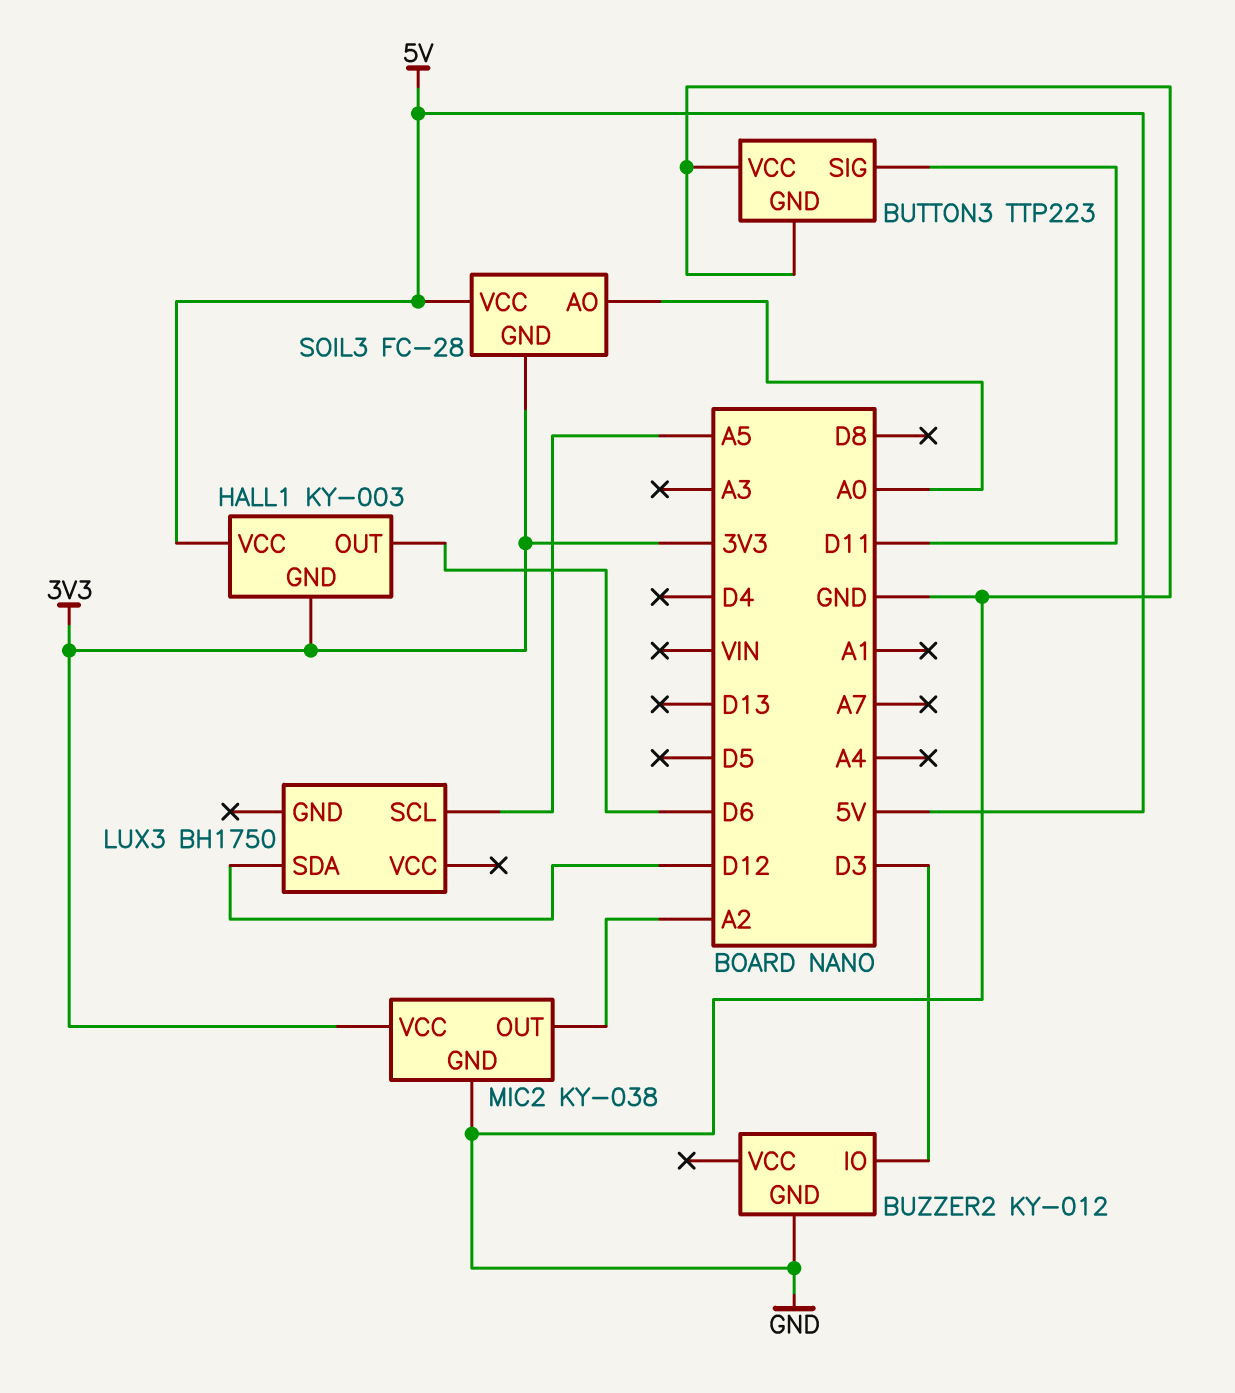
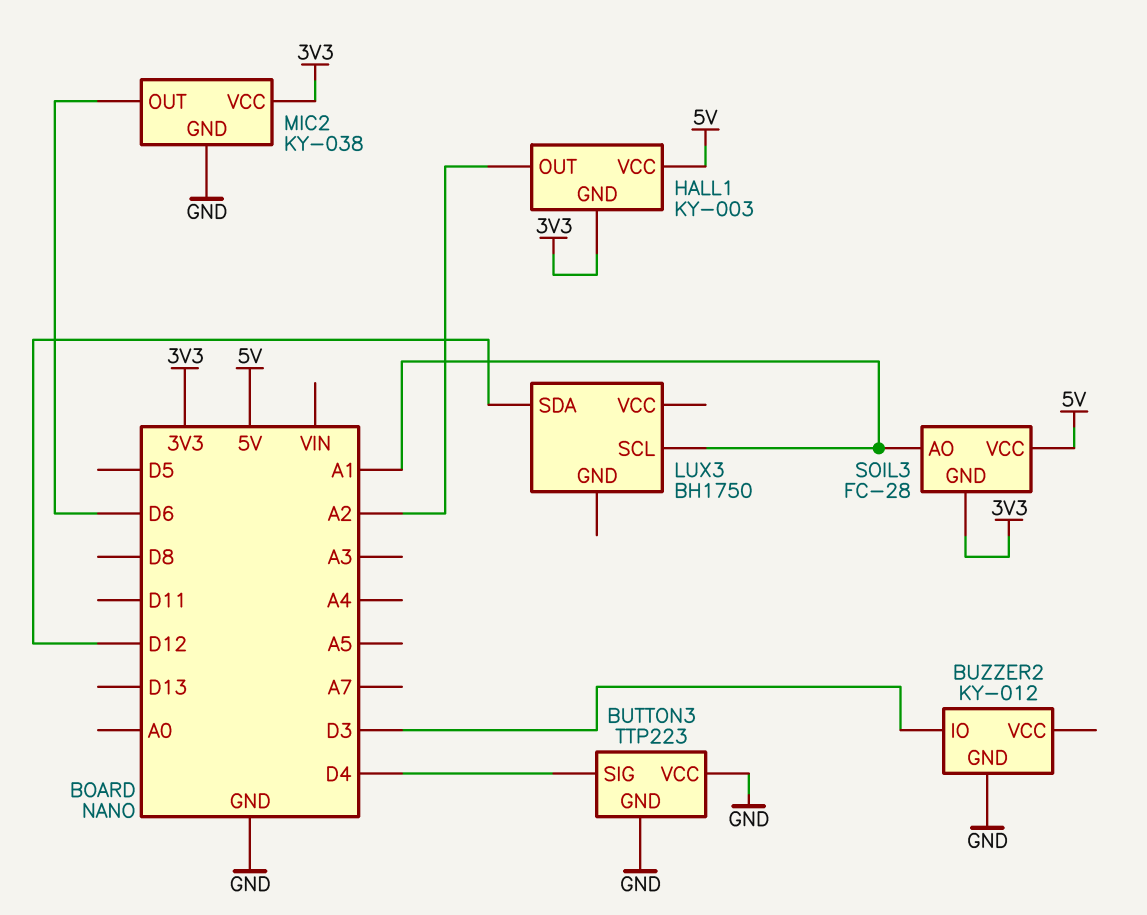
BUTTON3 pin SIG: D11 -> D4
HALL1 pin OUT: D6 -> A2
LUX3 pin SCL: A5 -> A1
MIC2 pin OUT: A2 -> D6
SOIL3 pin AO: A0 -> A1

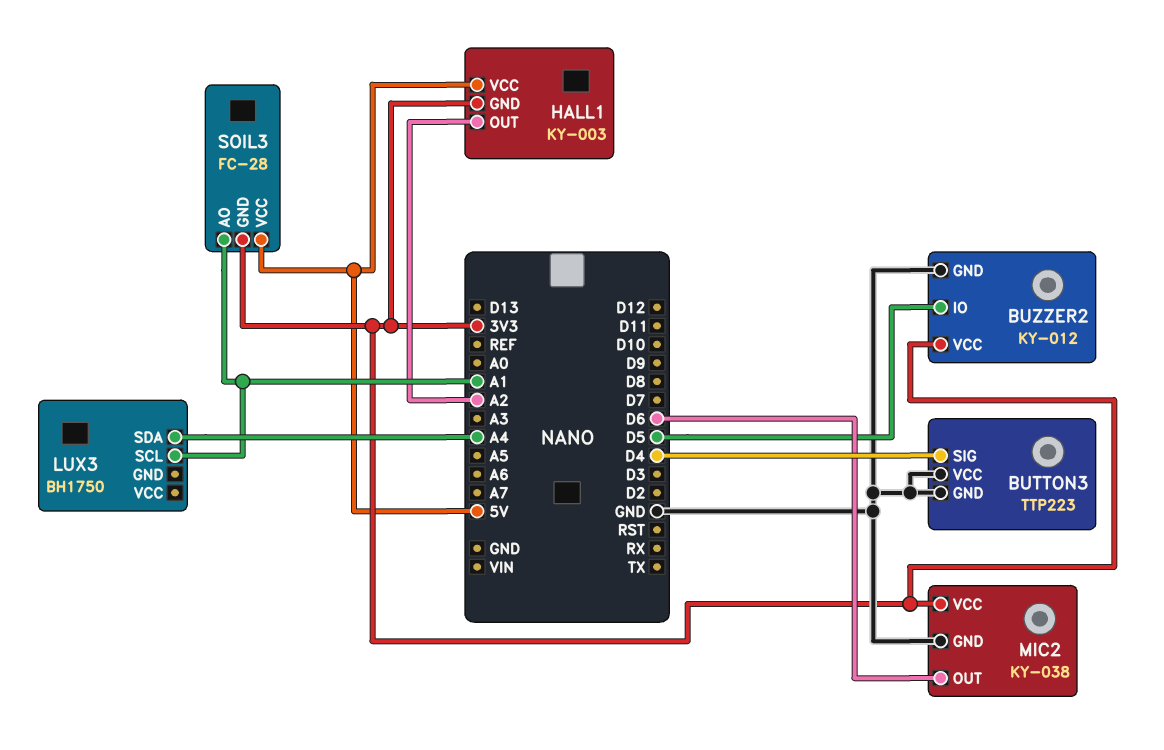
BUZZER2 pin IO: D3 -> D5
BUZZER2 pin VCC: none -> 3V3
LUX3 pin SDA: D12 -> A4

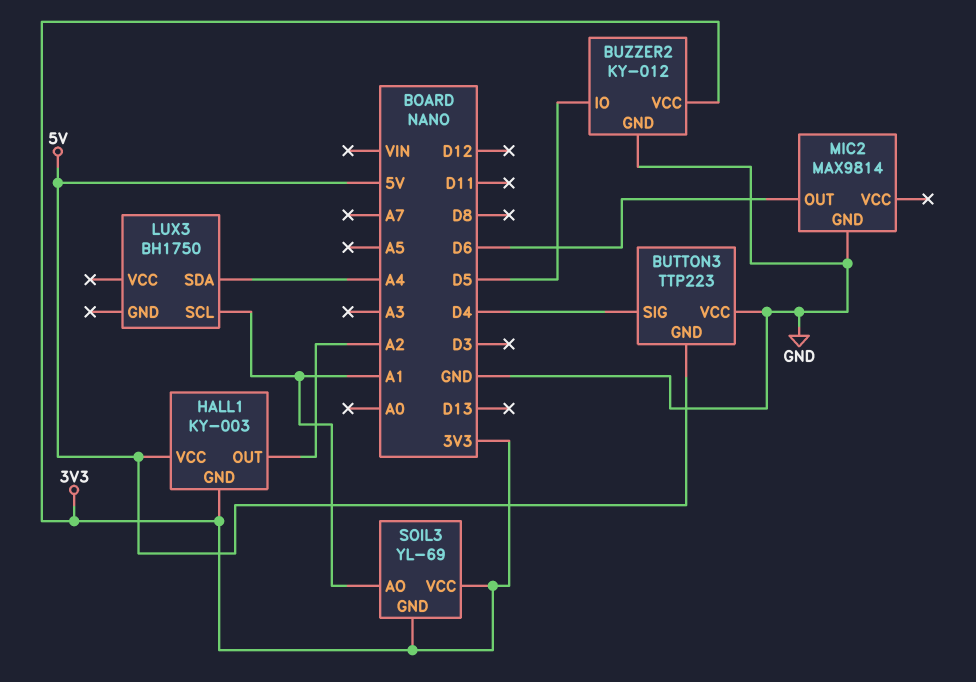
BUTTON3 pin GND: GND -> 5V
MIC2: KY-038 -> MAX9814
MIC2 pin VCC: 3V3 -> none
SOIL3: FC-28 -> YL-69
SOIL3 pin VCC: 5V -> 3V3

